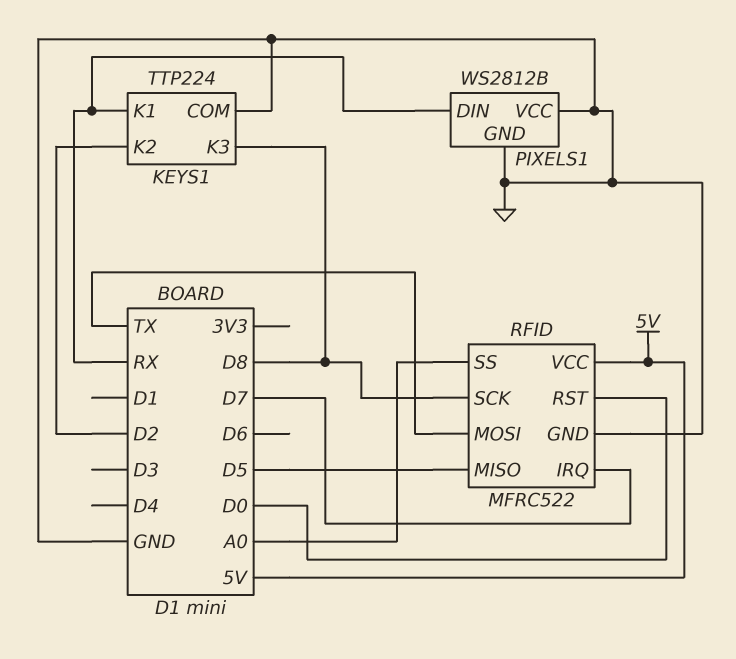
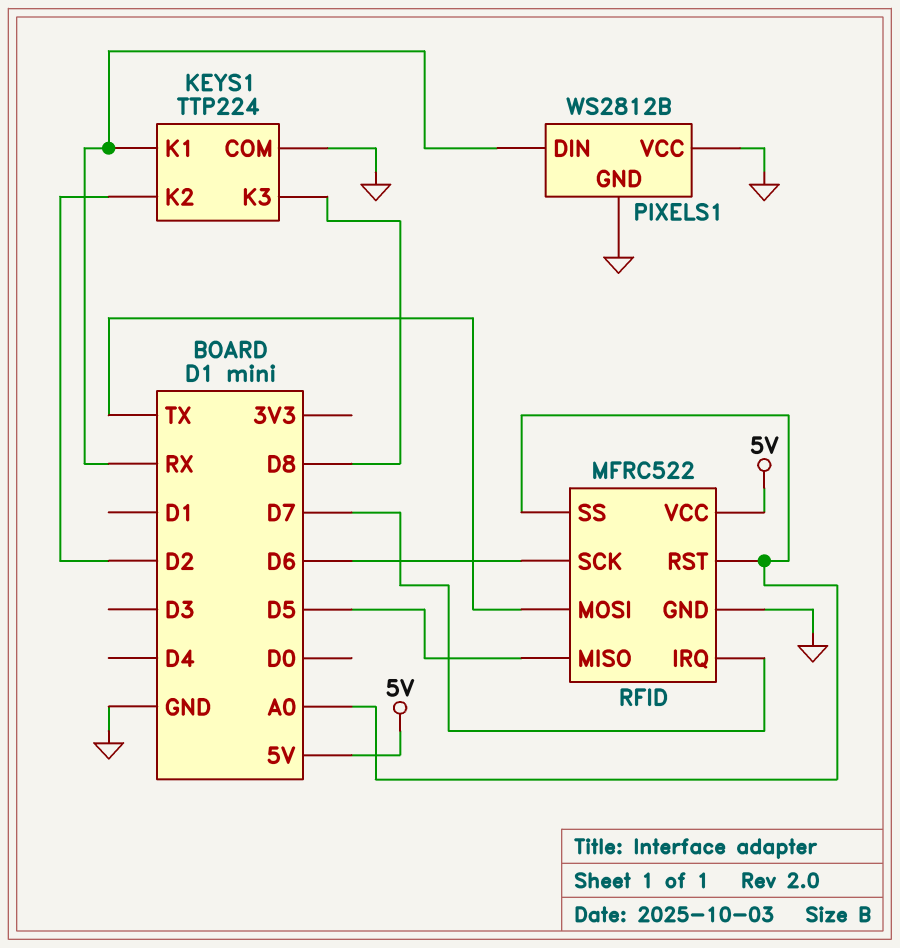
RFID pin RST: D0 -> A0
RFID pin SCK: D8 -> D6

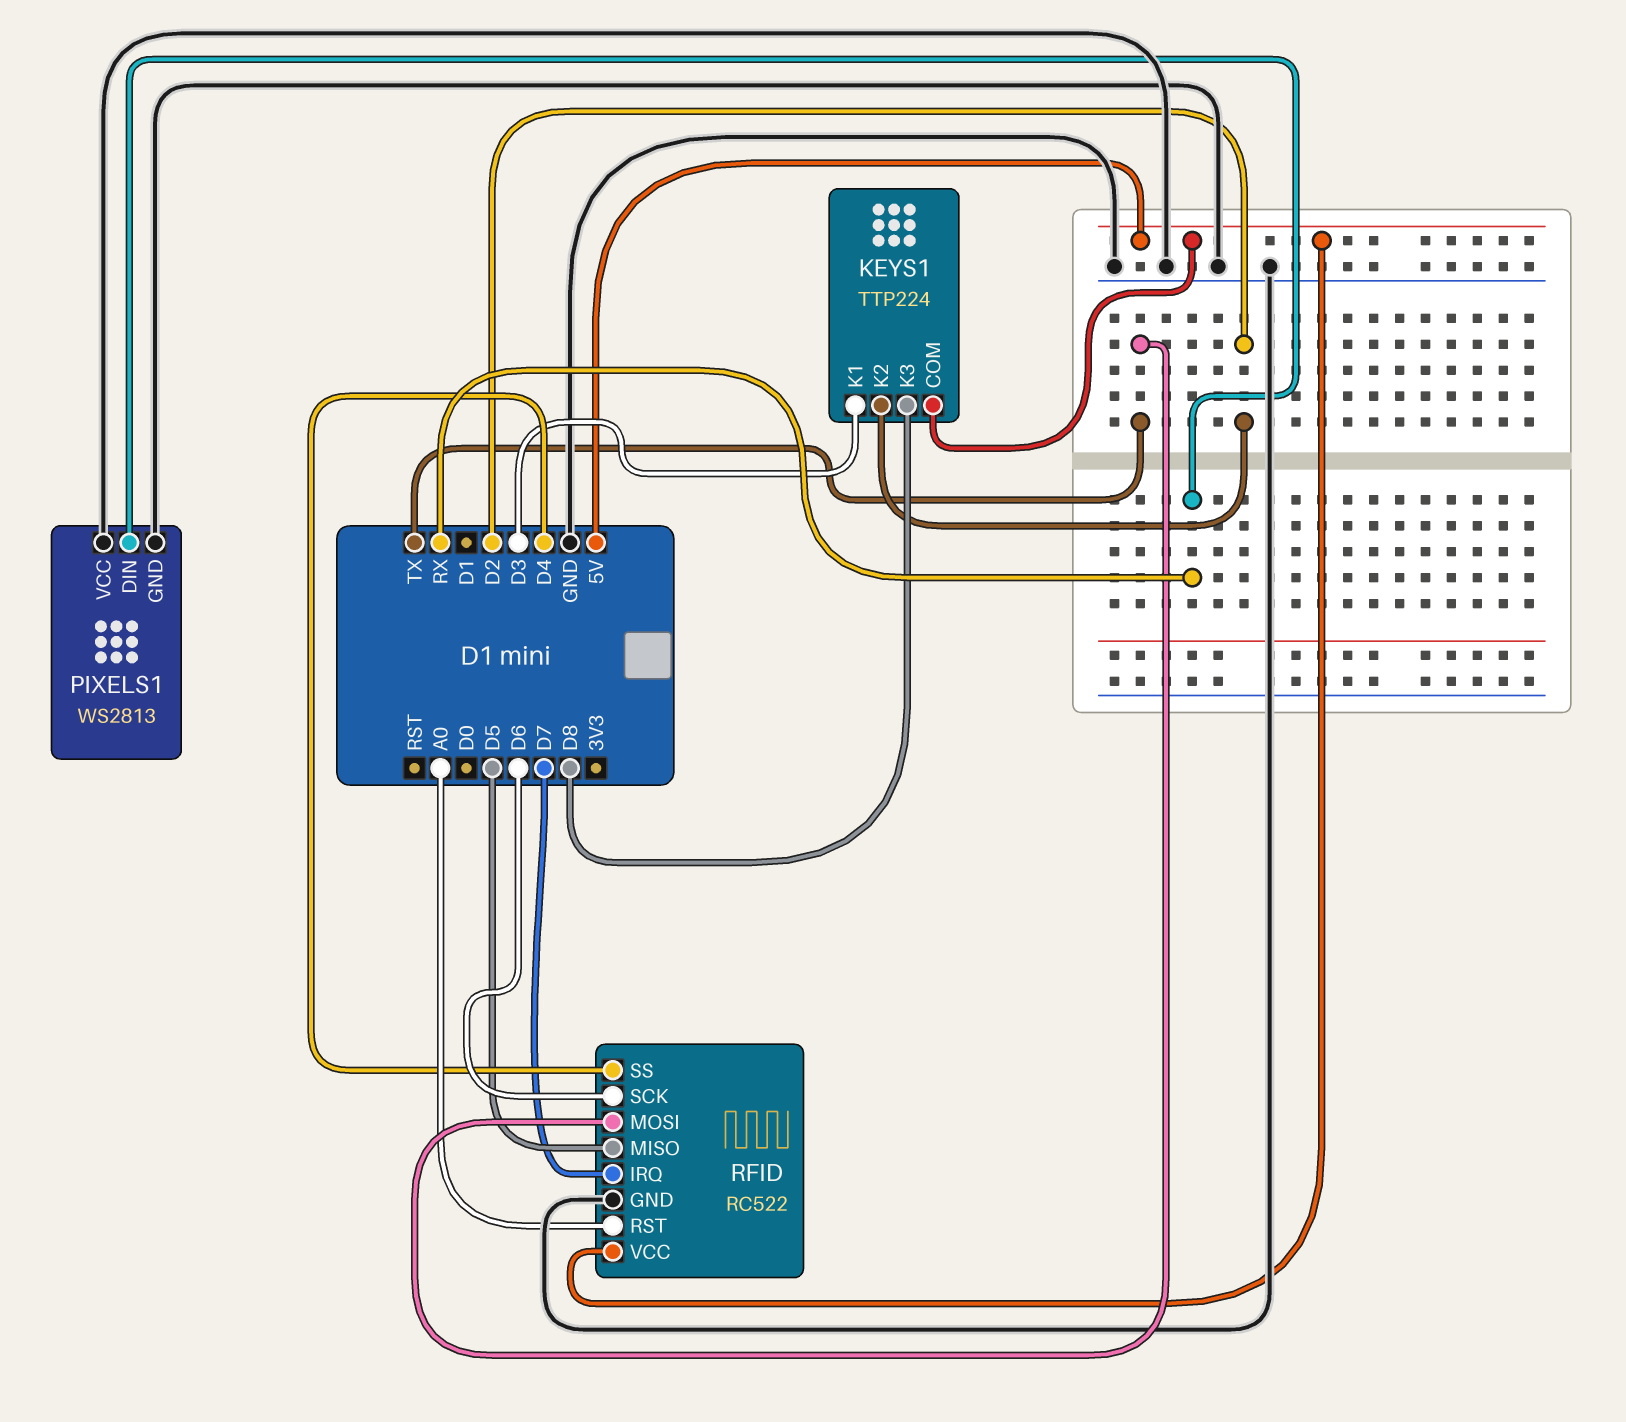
KEYS1 pin COM: GND -> 5V
KEYS1 pin K1: RX -> D3
PIXELS1: WS2812B -> WS2813
RFID: MFRC522 -> RC522
RFID pin SS: A0 -> D4

